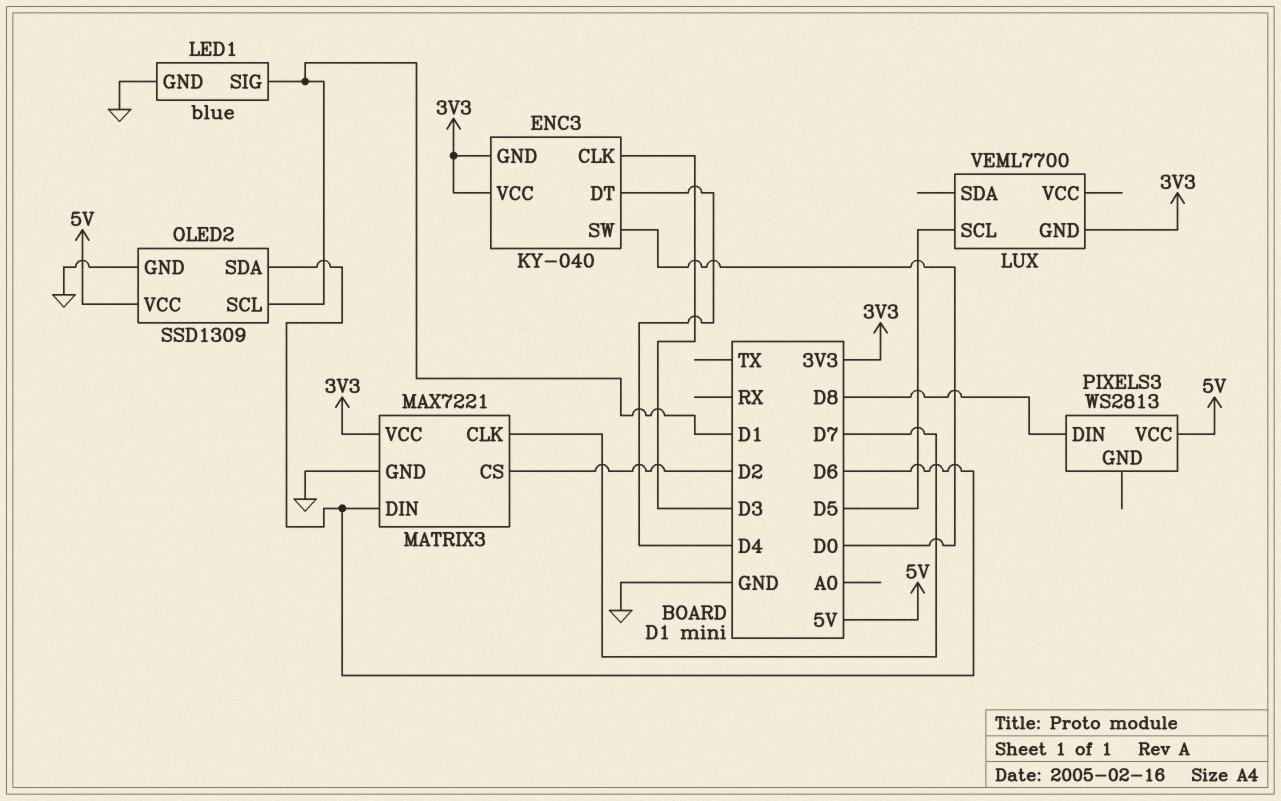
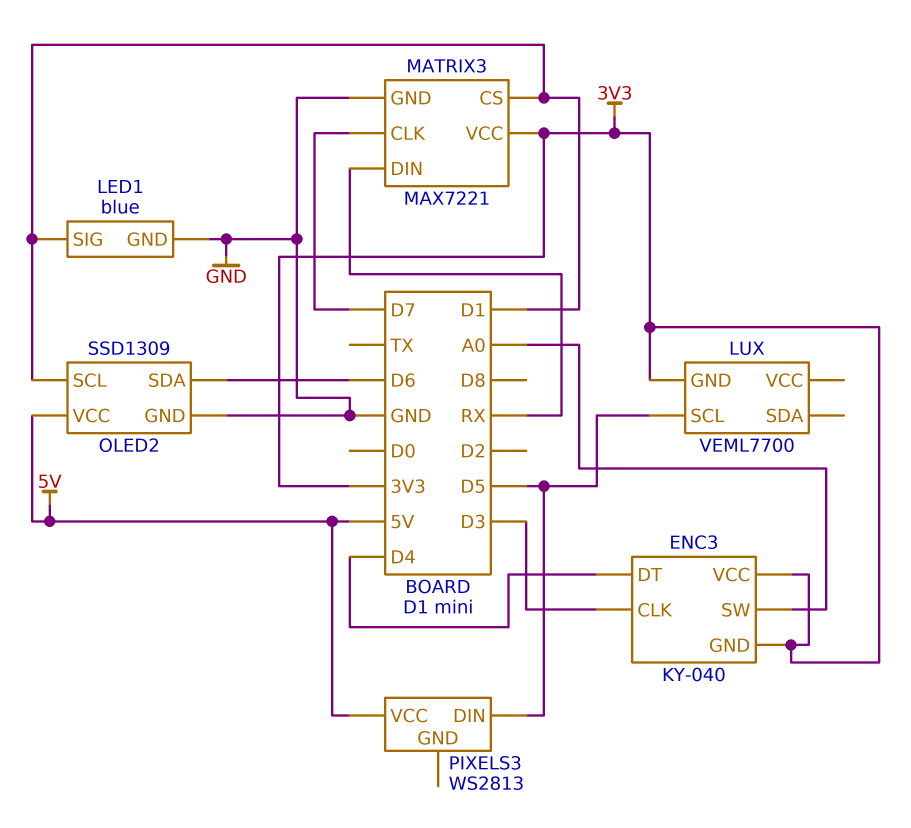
ENC3 pin SW: D0 -> A0
MATRIX3 pin CS: D2 -> D1
MATRIX3 pin DIN: D6 -> RX
PIXELS3 pin DIN: D8 -> D5

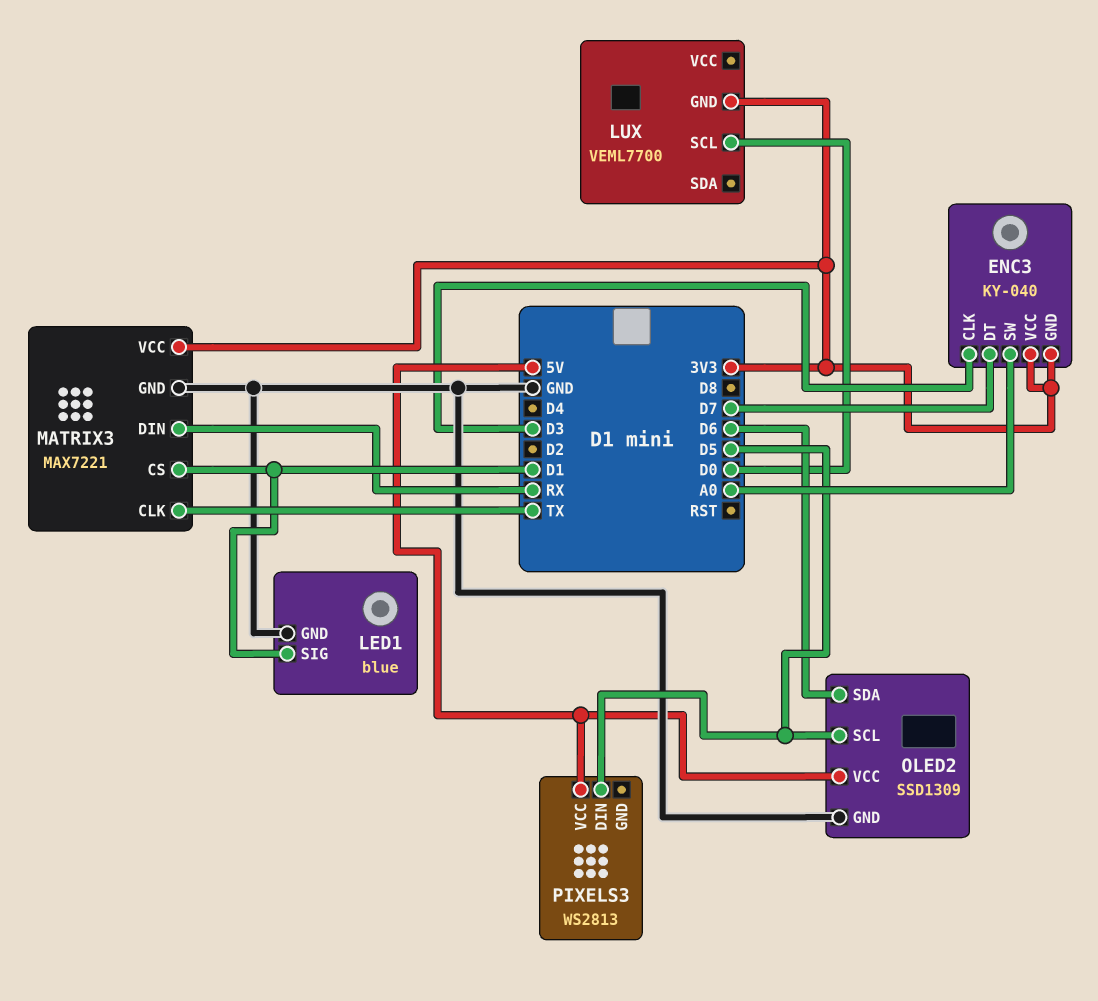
ENC3 pin DT: D4 -> D7
LUX pin SCL: D5 -> D0
MATRIX3 pin CLK: D7 -> TX
OLED2 pin SCL: D1 -> D5

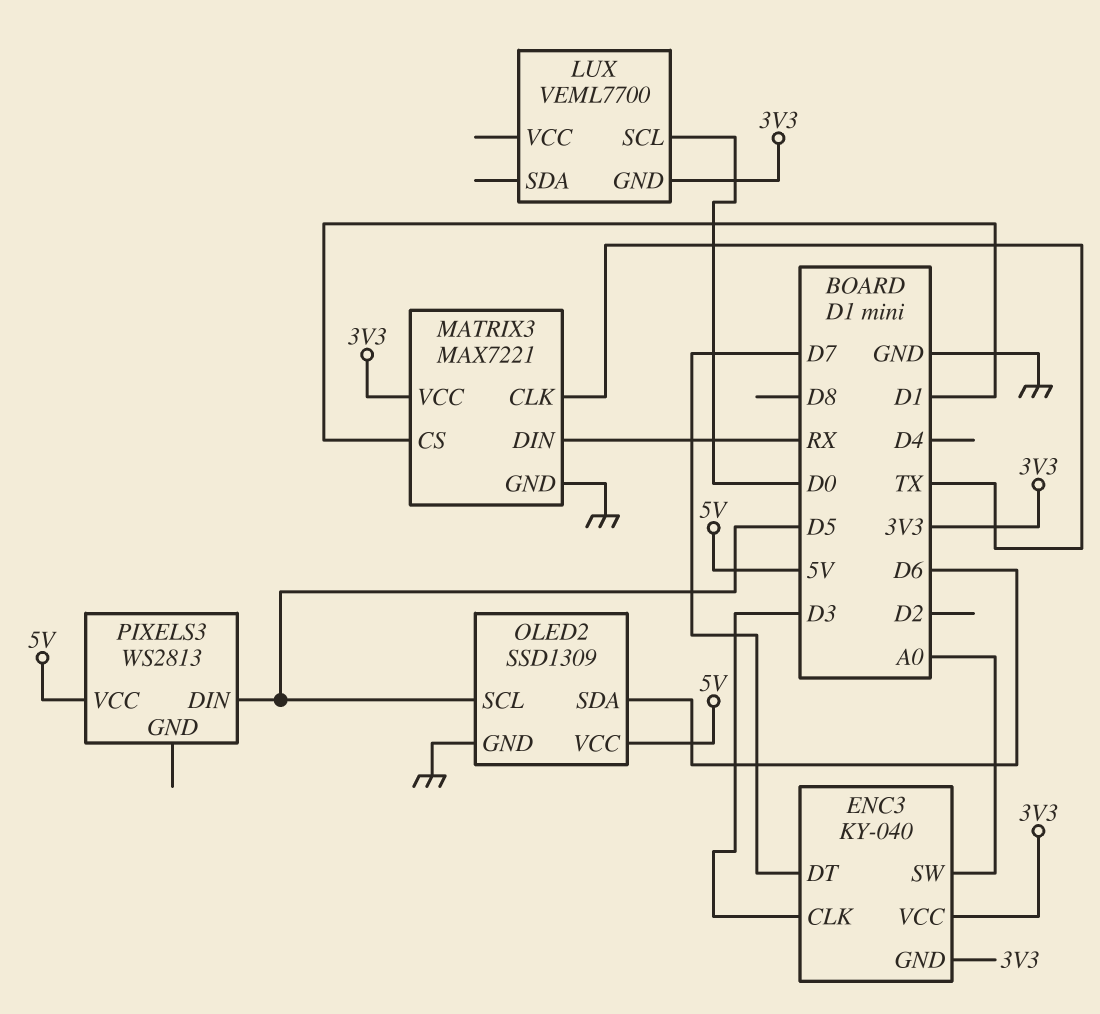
LED1: blue -> none
LED1 pin GND: GND -> none
LED1 pin SIG: D1 -> none

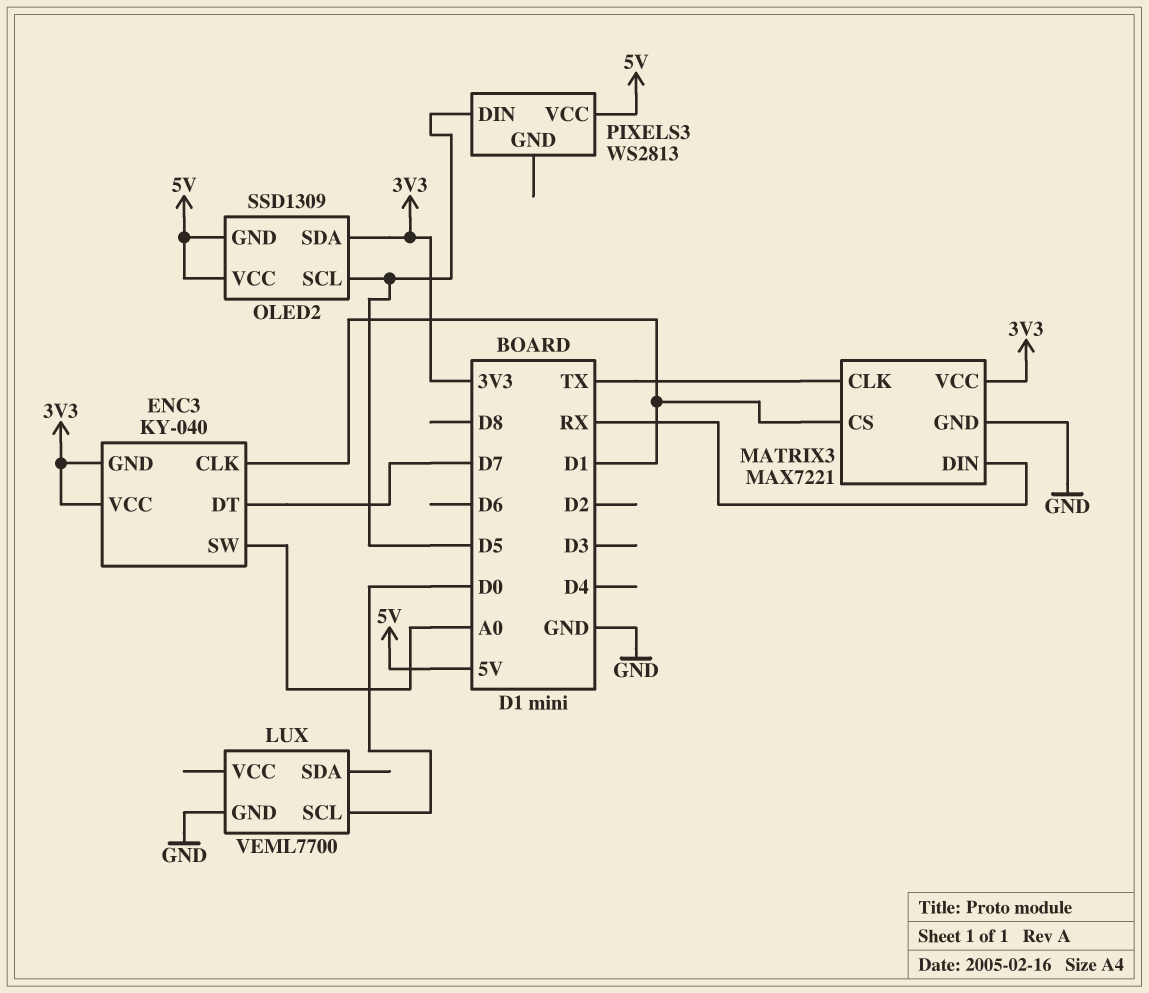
ENC3 pin CLK: D3 -> D1
LUX pin GND: 3V3 -> GND
OLED2 pin GND: GND -> 5V
OLED2 pin SDA: D6 -> 3V3

